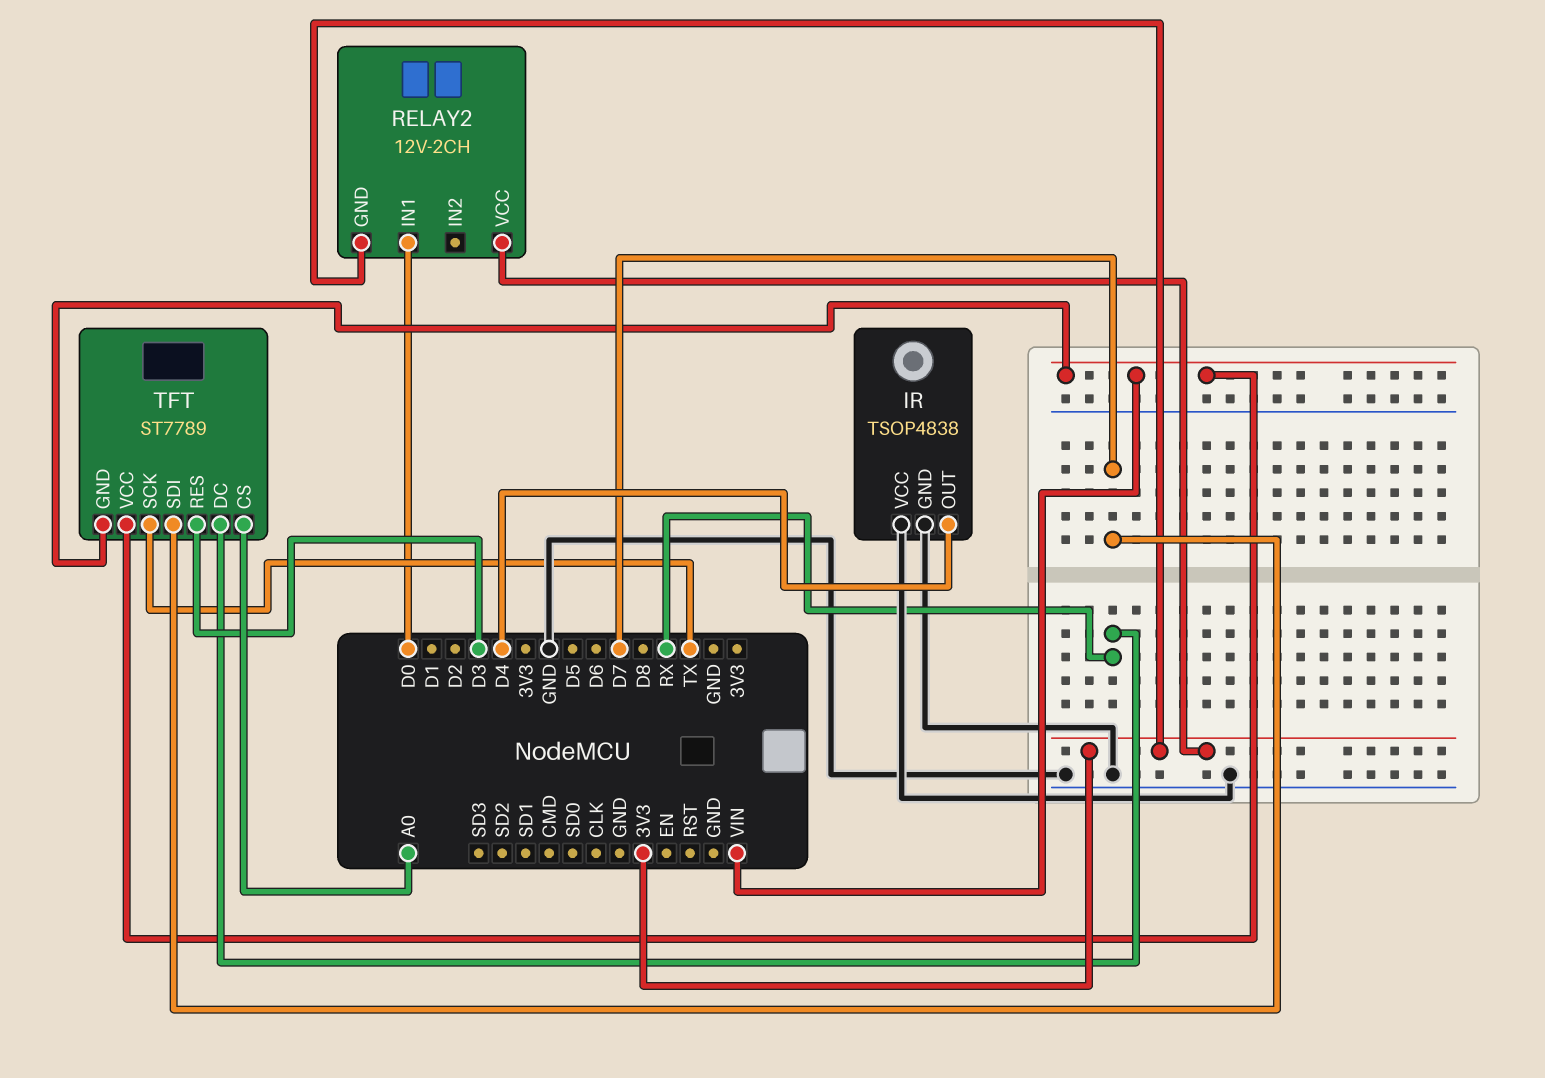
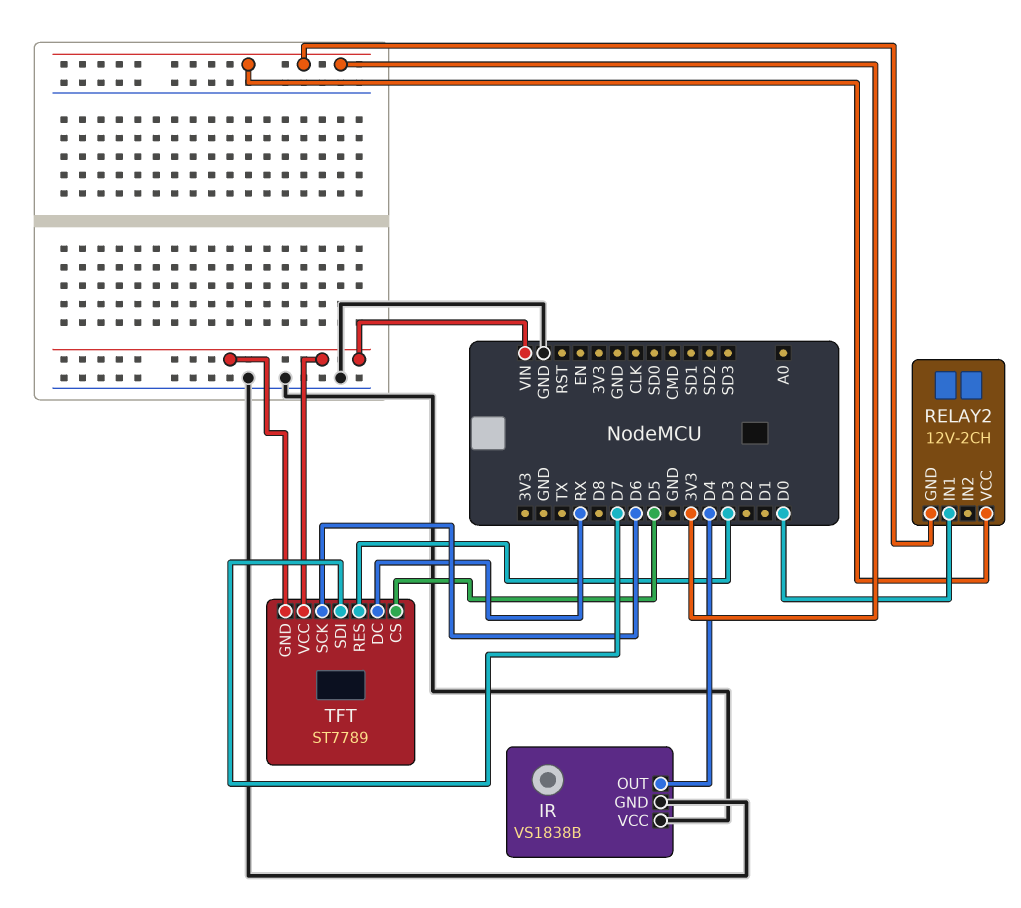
IR: TSOP4838 -> VS1838B
TFT pin CS: A0 -> D5
TFT pin SCK: TX -> D6

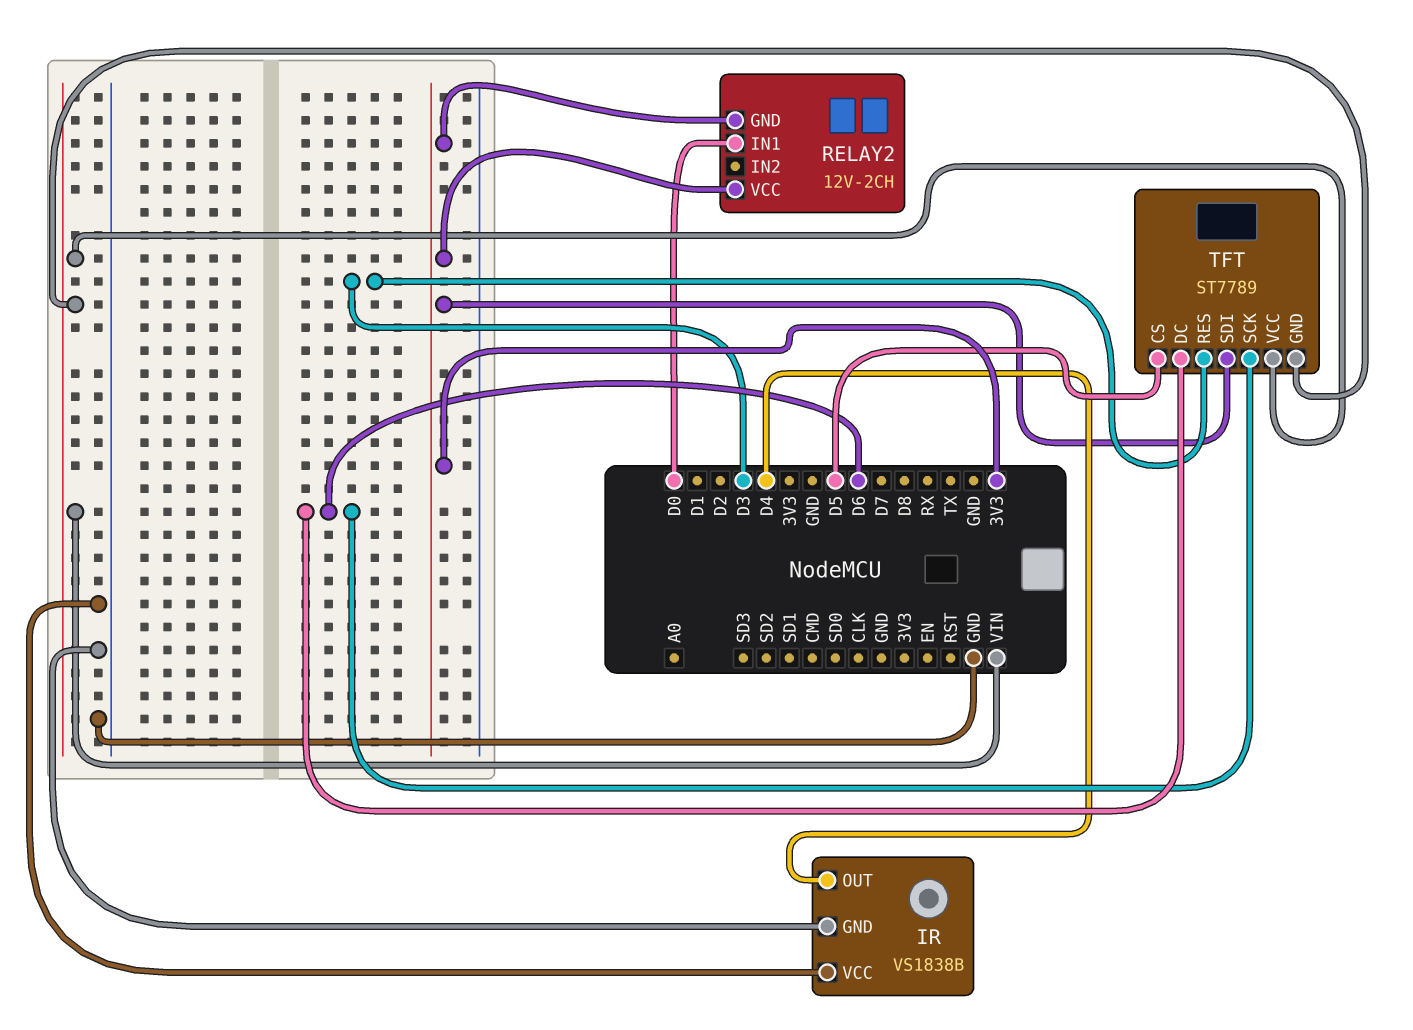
TFT pin DC: RX -> D6
TFT pin SDI: D7 -> 3V3

